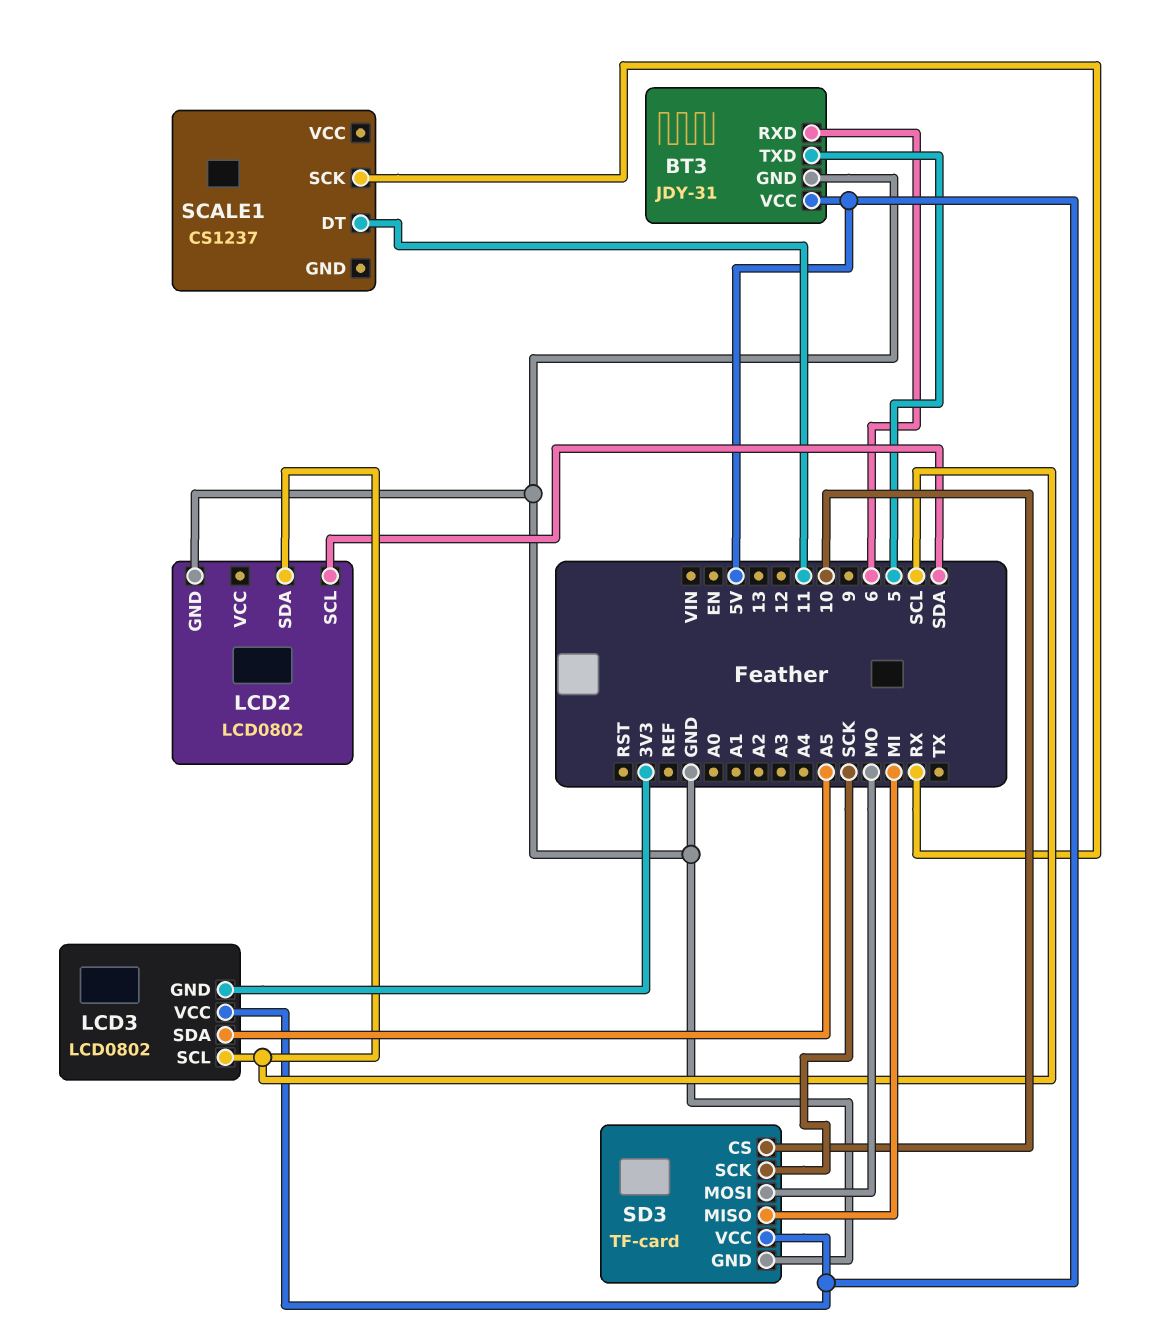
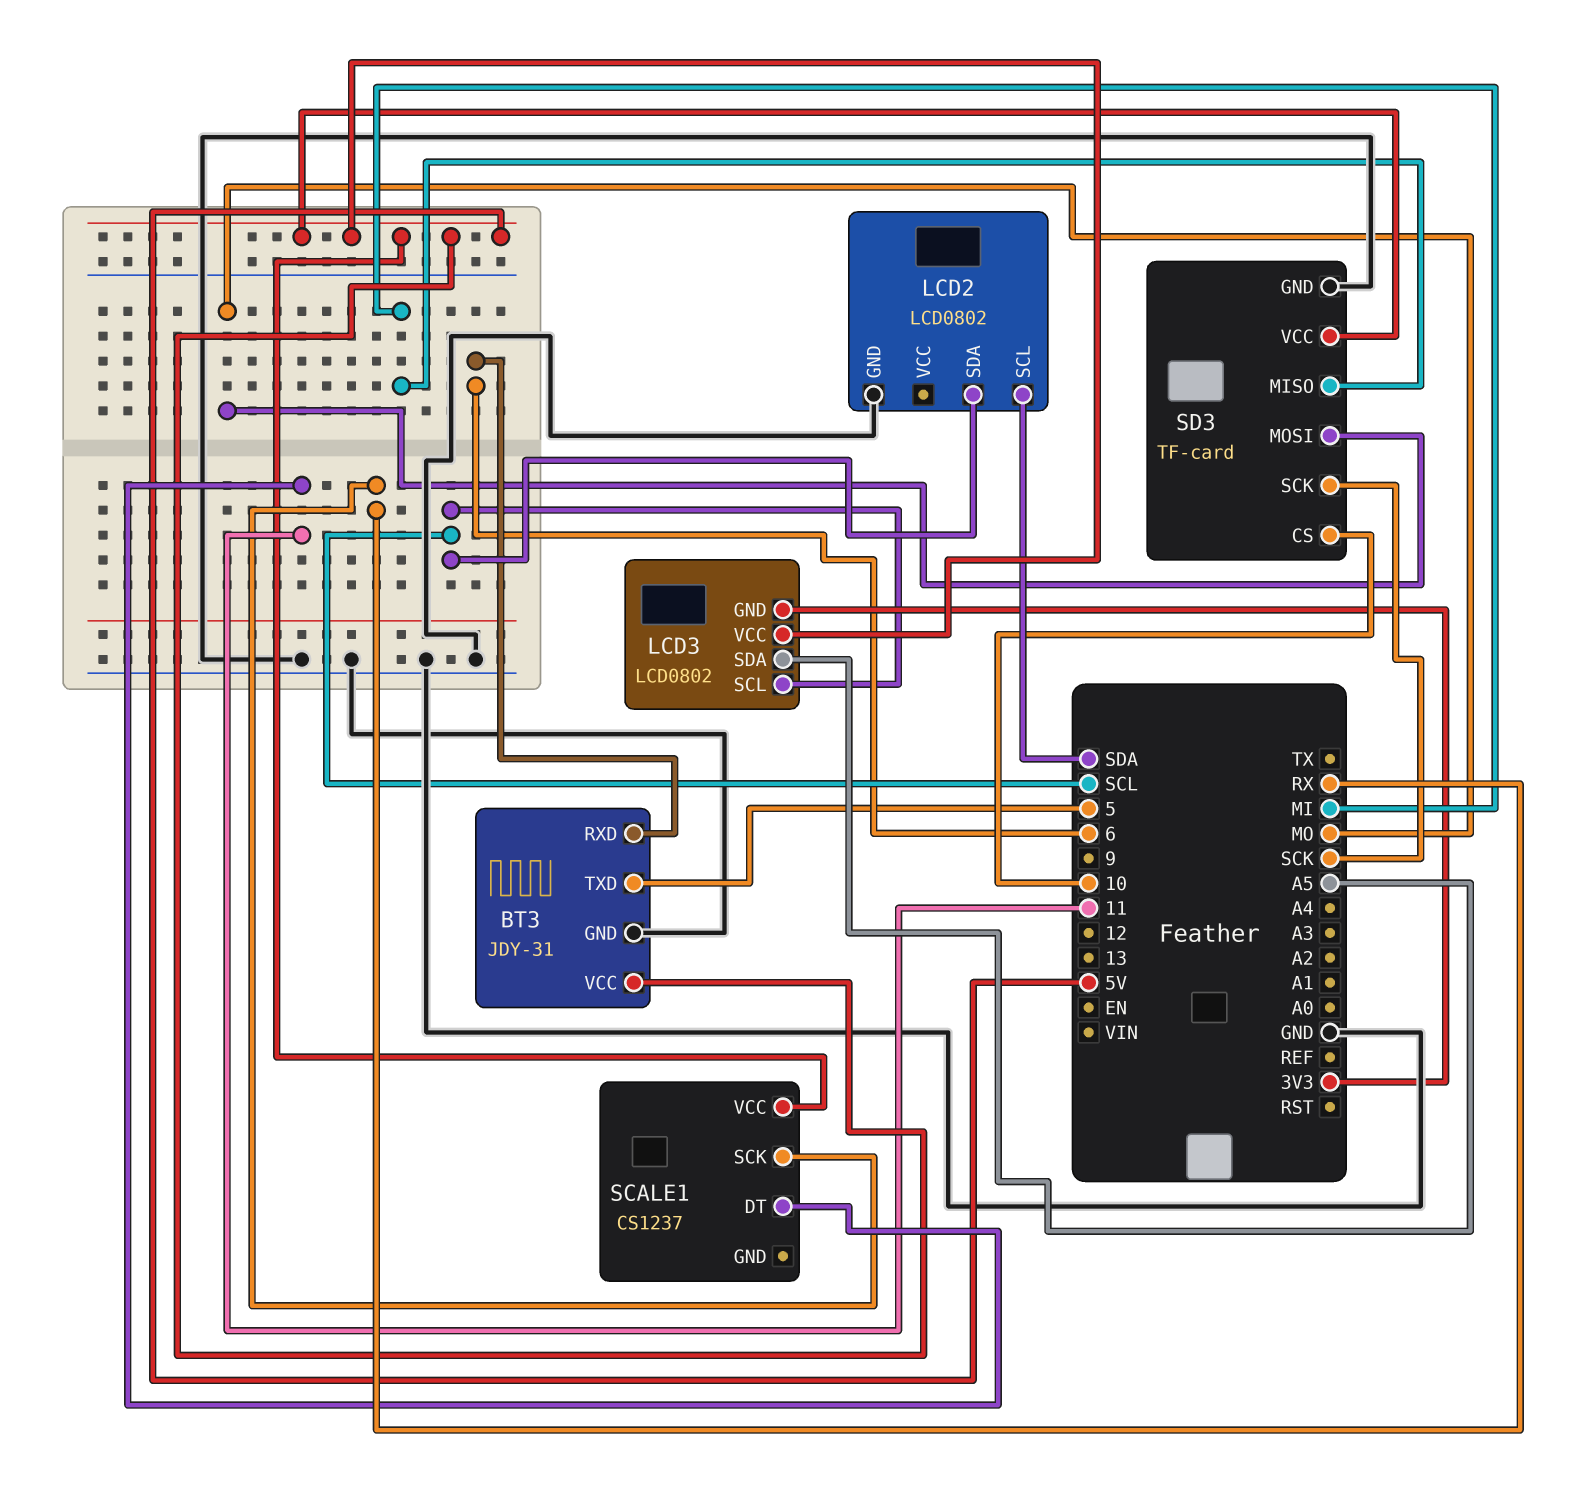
SCALE1 pin VCC: none -> 5V

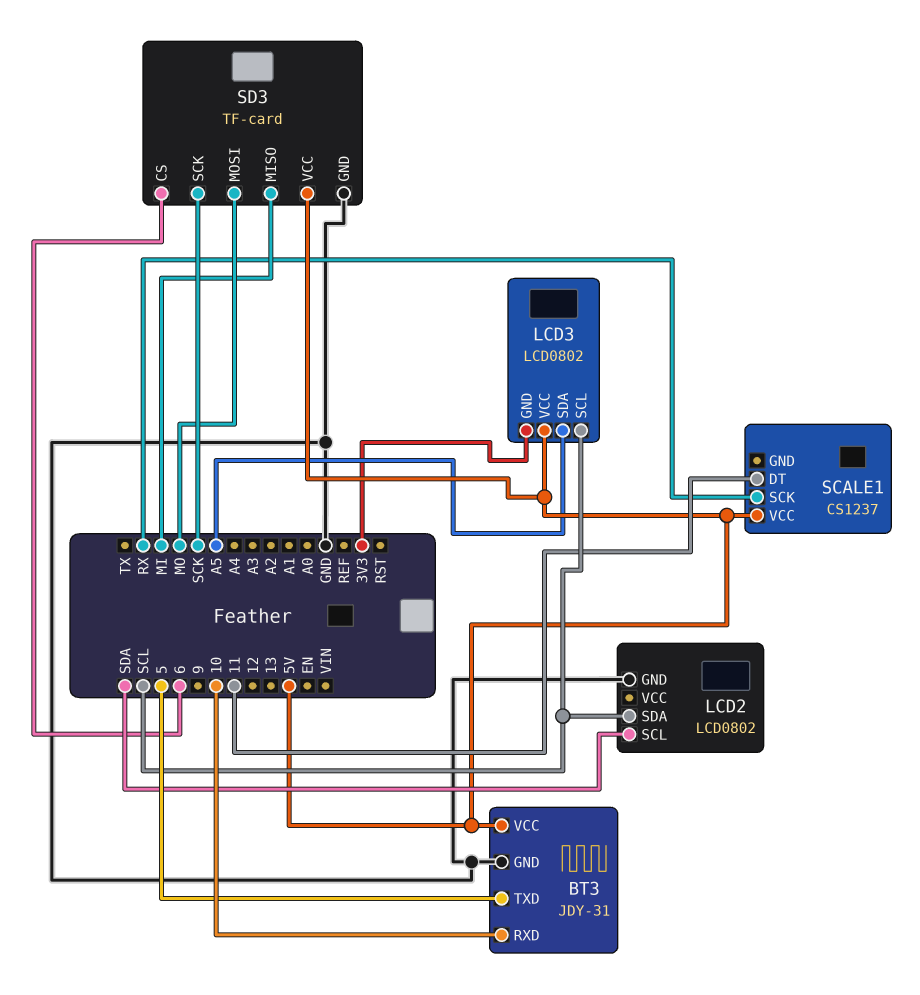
BT3 pin RXD: 6 -> 10
SD3 pin CS: 10 -> 6

